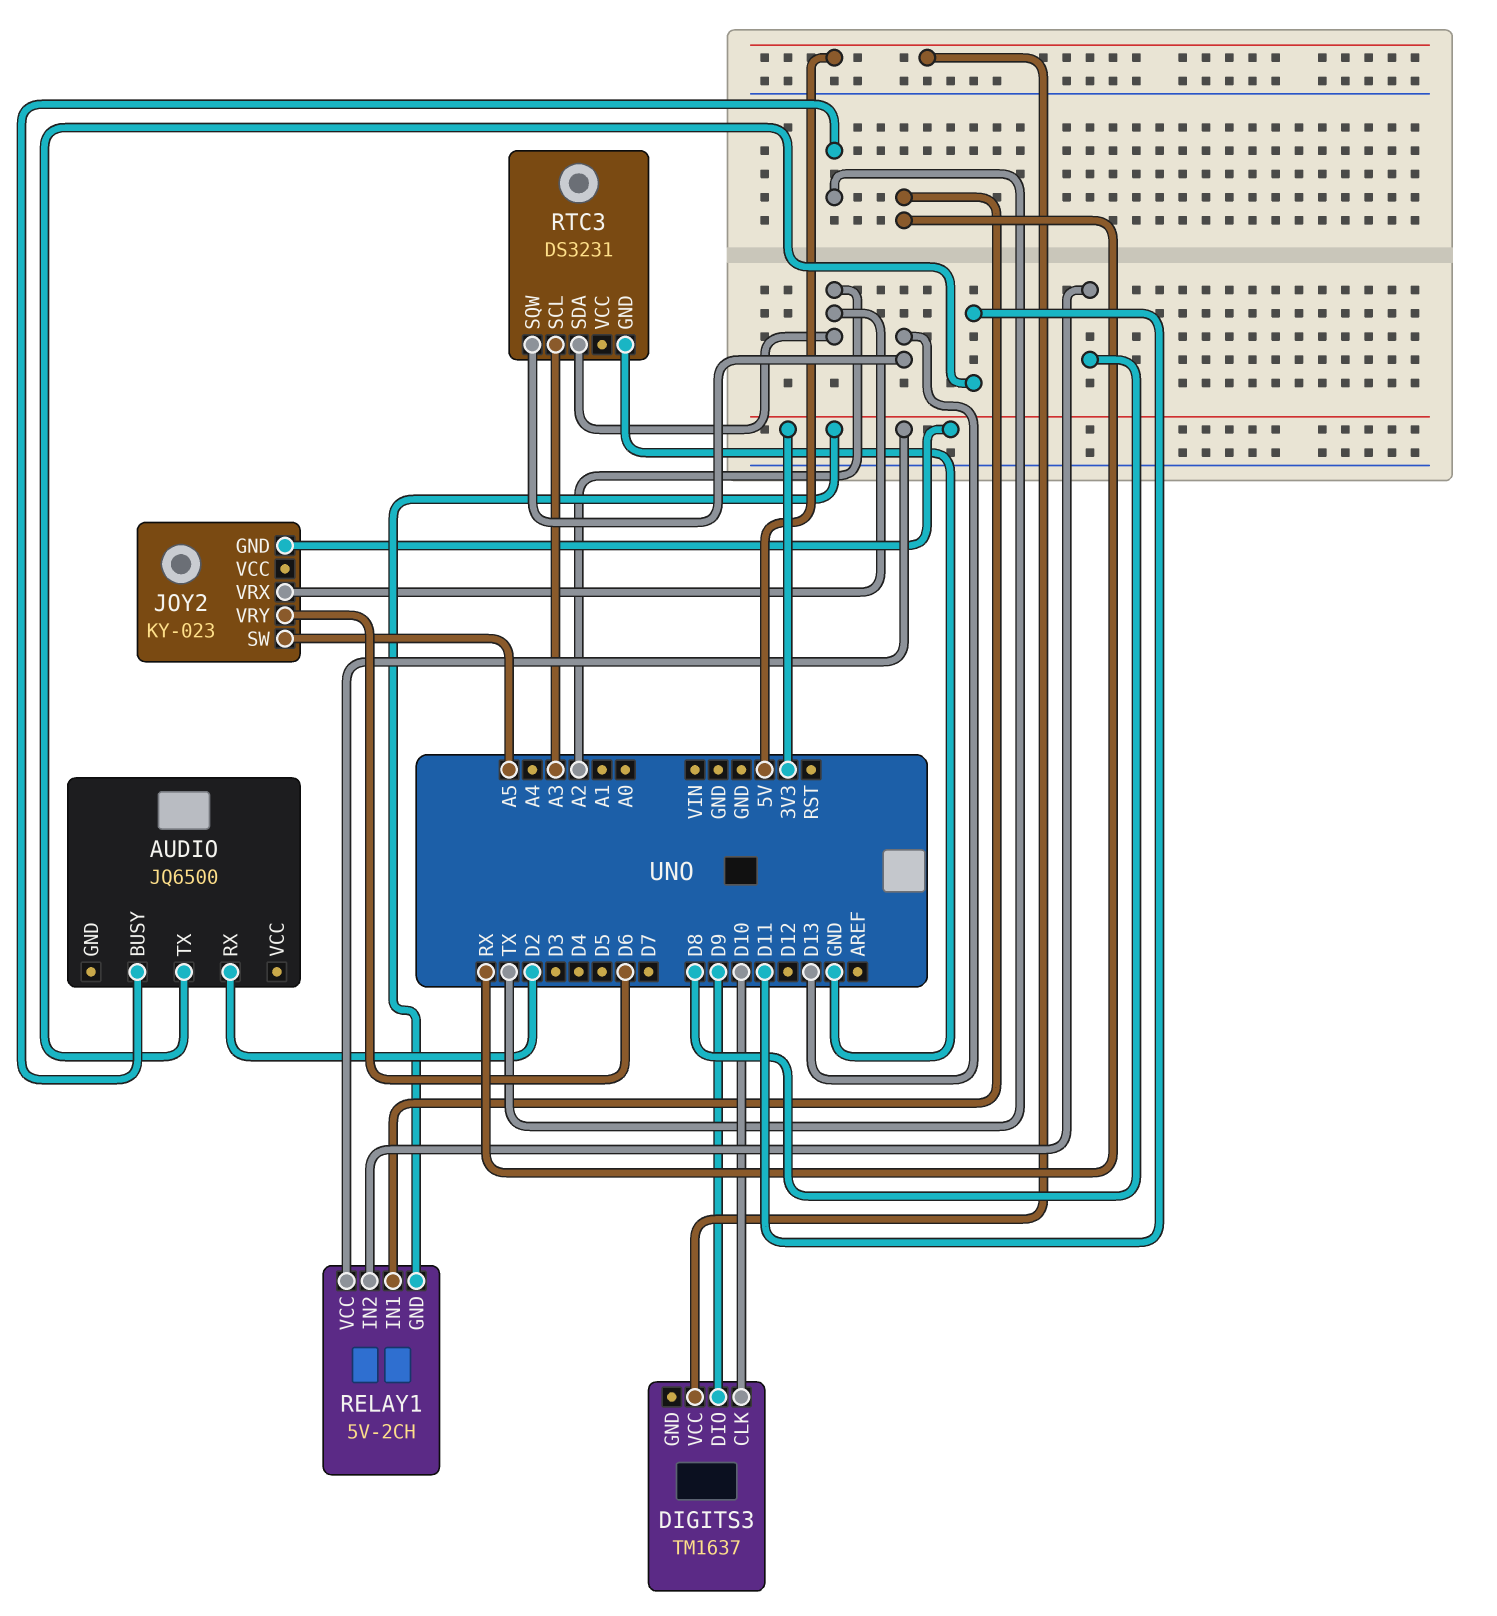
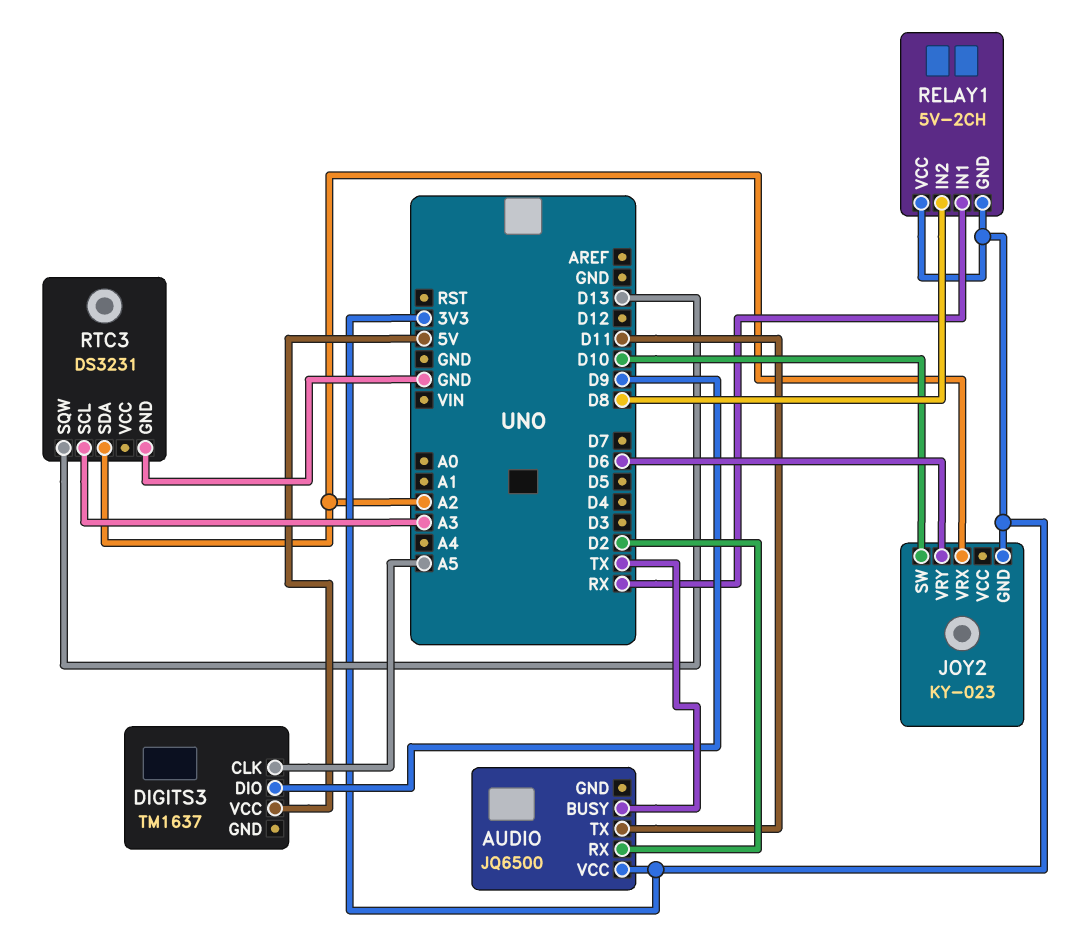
AUDIO pin VCC: none -> 3V3
DIGITS3 pin CLK: D10 -> A5
JOY2 pin SW: A5 -> D10

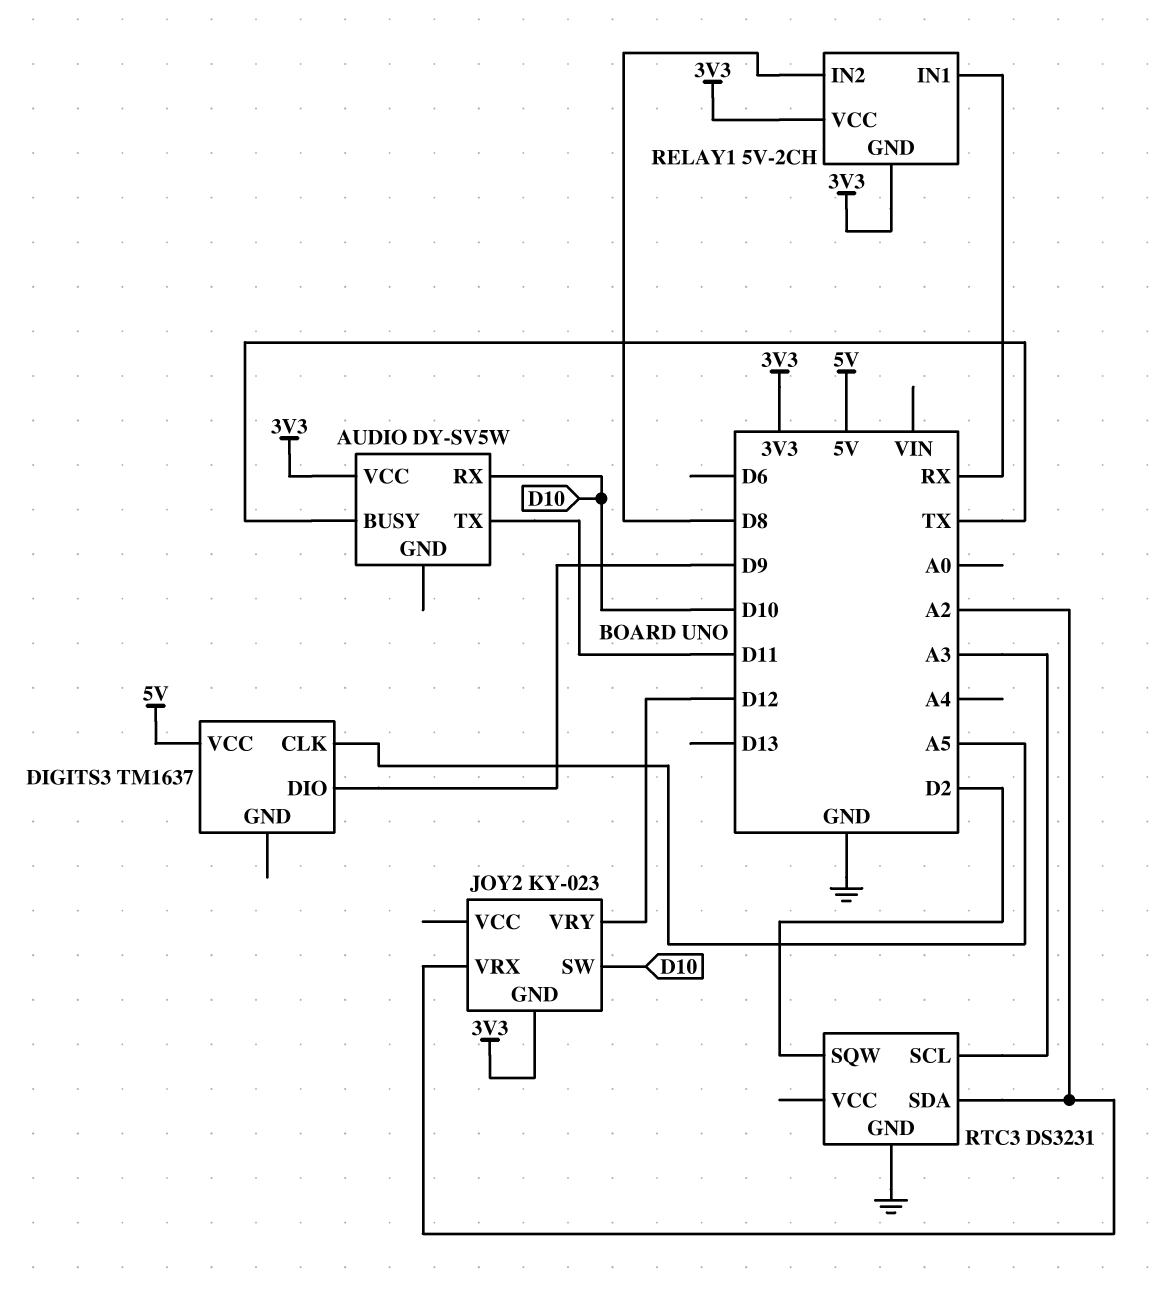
AUDIO: JQ6500 -> DY-SV5W
AUDIO pin RX: D2 -> D10
JOY2 pin VRY: D6 -> D12
RTC3 pin SQW: D13 -> D2

